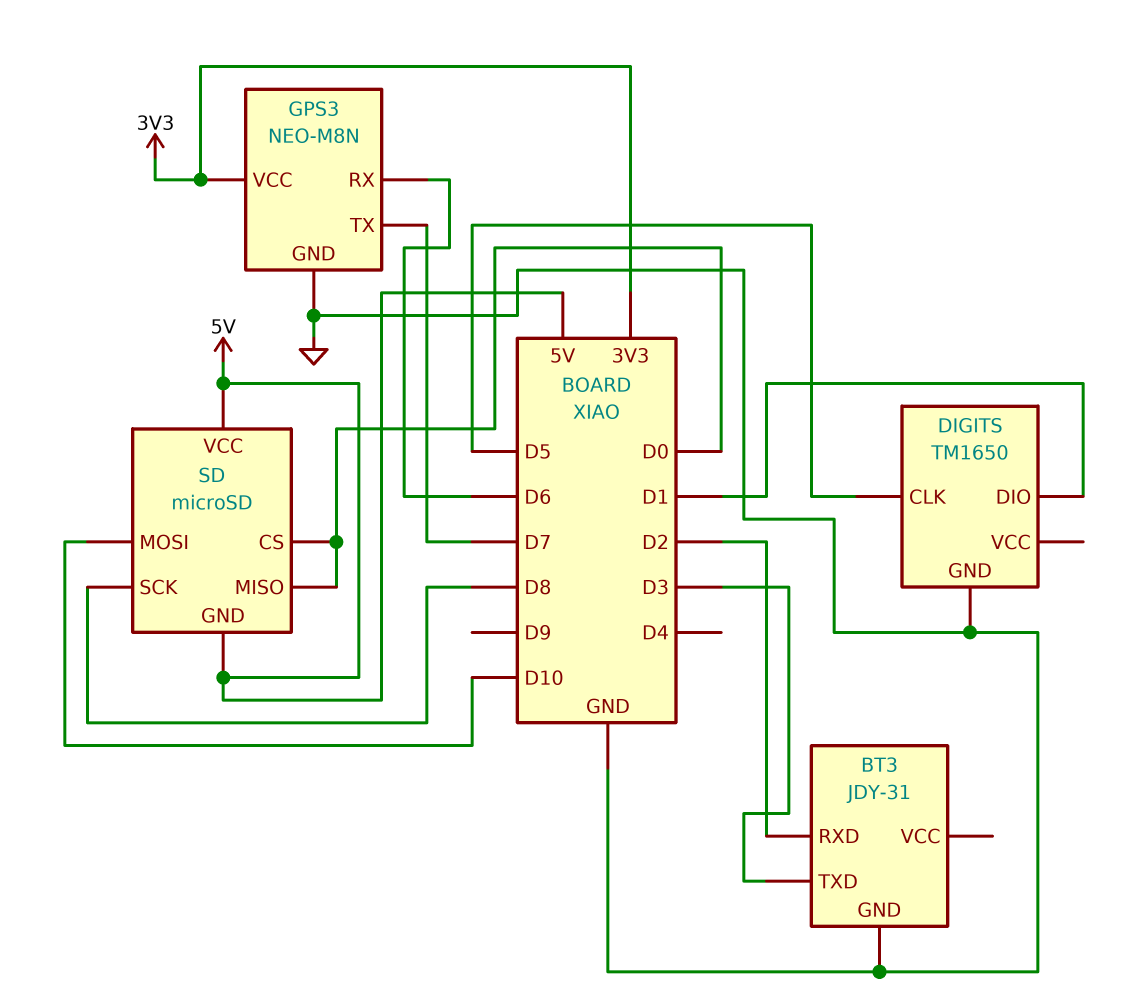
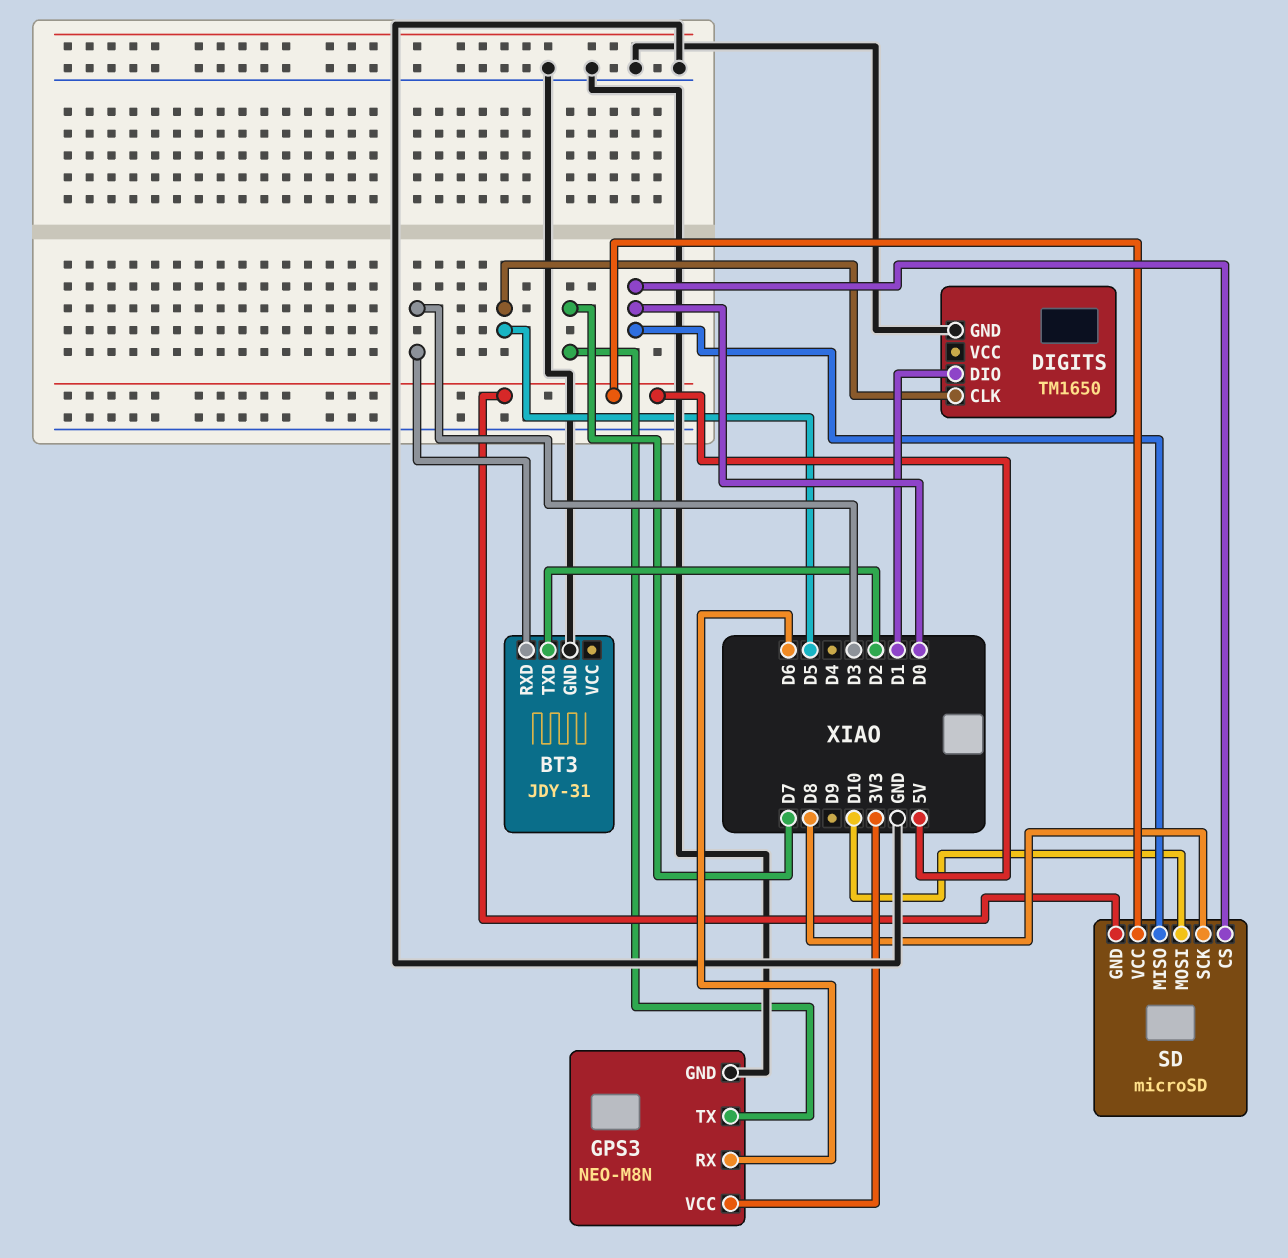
BT3 pin RXD: D2 -> D3
BT3 pin TXD: D3 -> D2

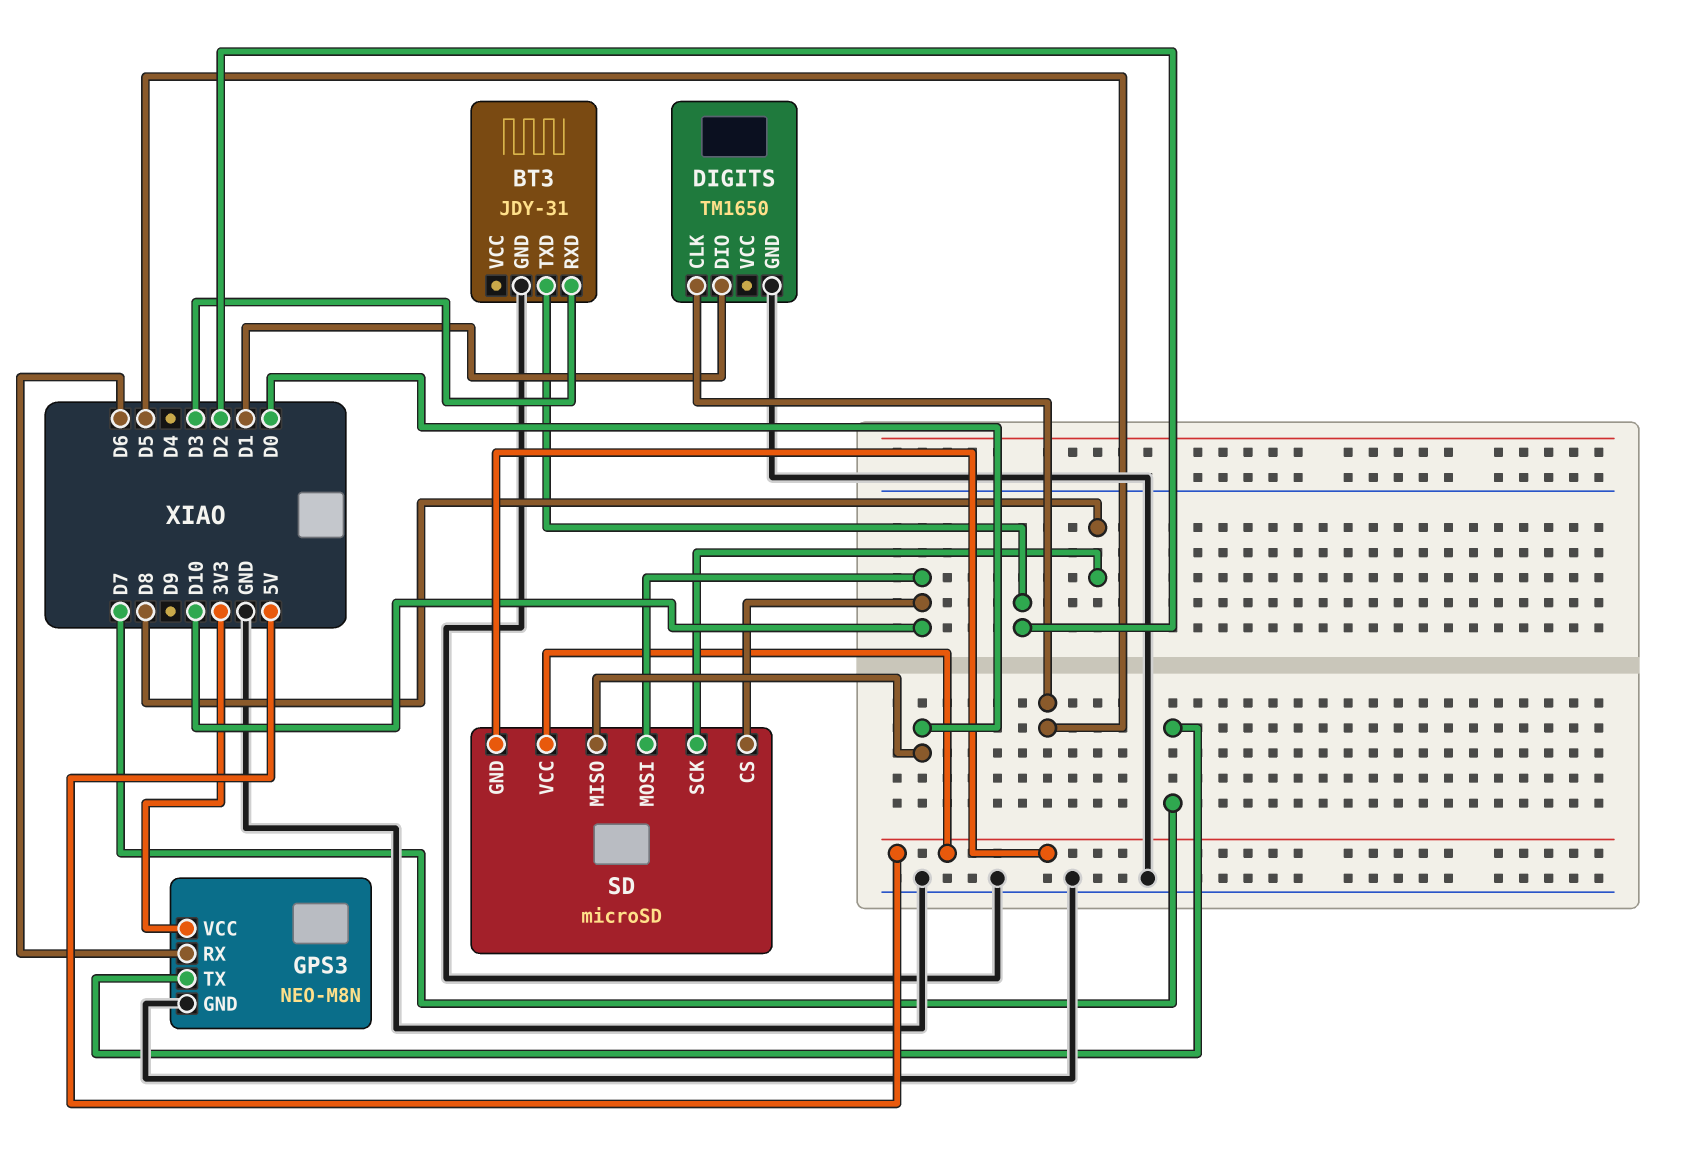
SD pin CS: D0 -> D10

